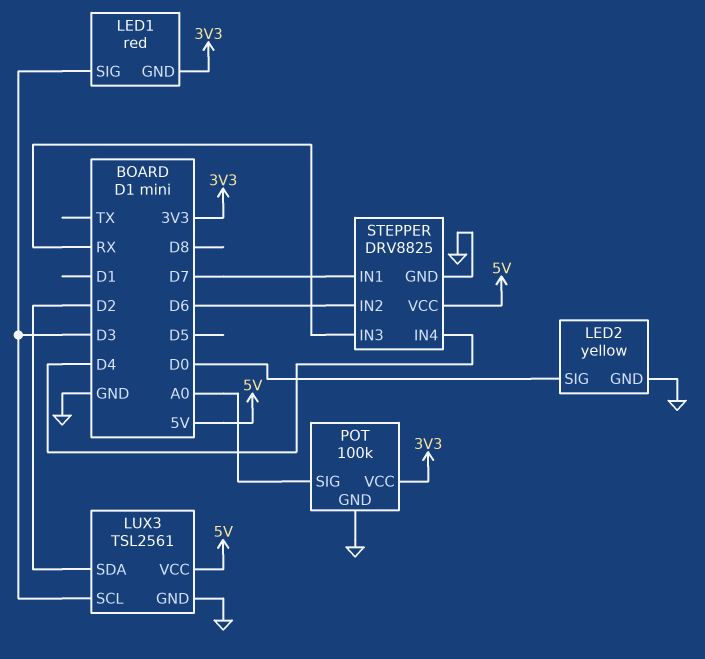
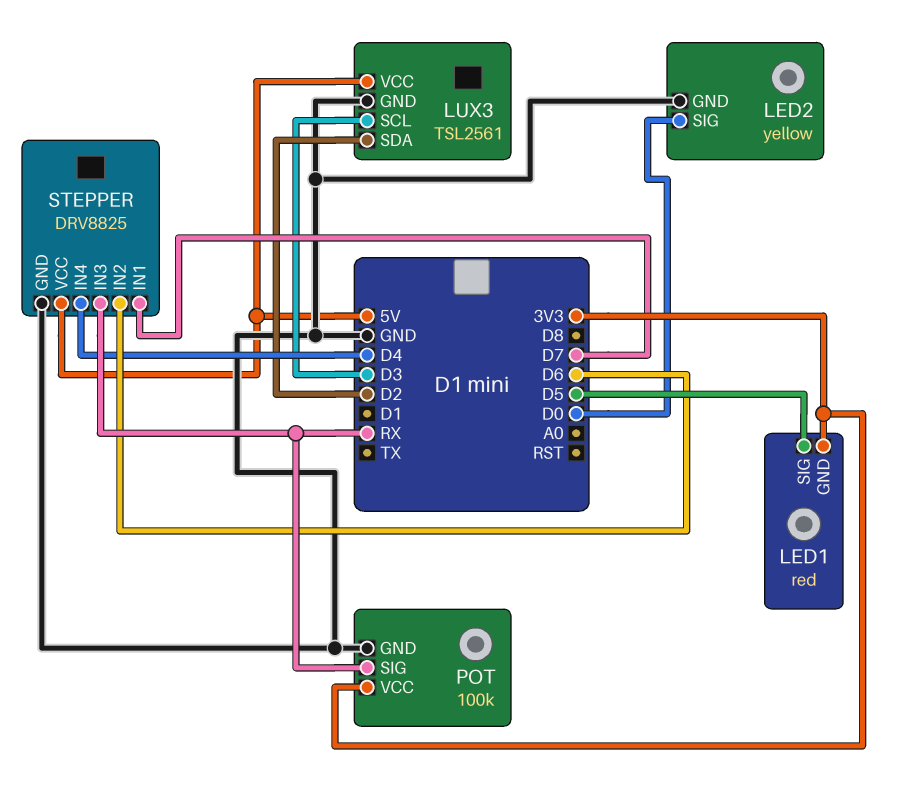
LED1 pin SIG: D3 -> D5
POT pin SIG: A0 -> RX

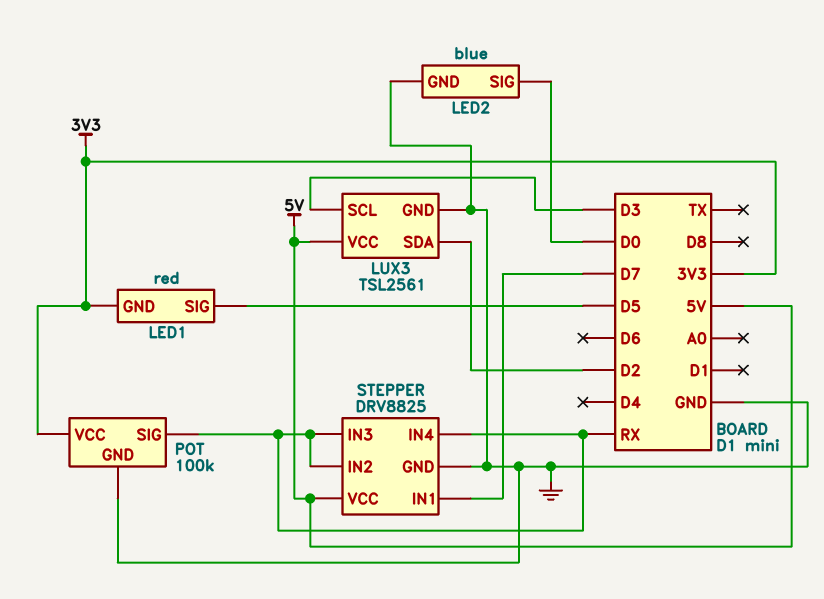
LED2: yellow -> blue
STEPPER pin IN2: D6 -> RX
STEPPER pin IN4: D4 -> RX

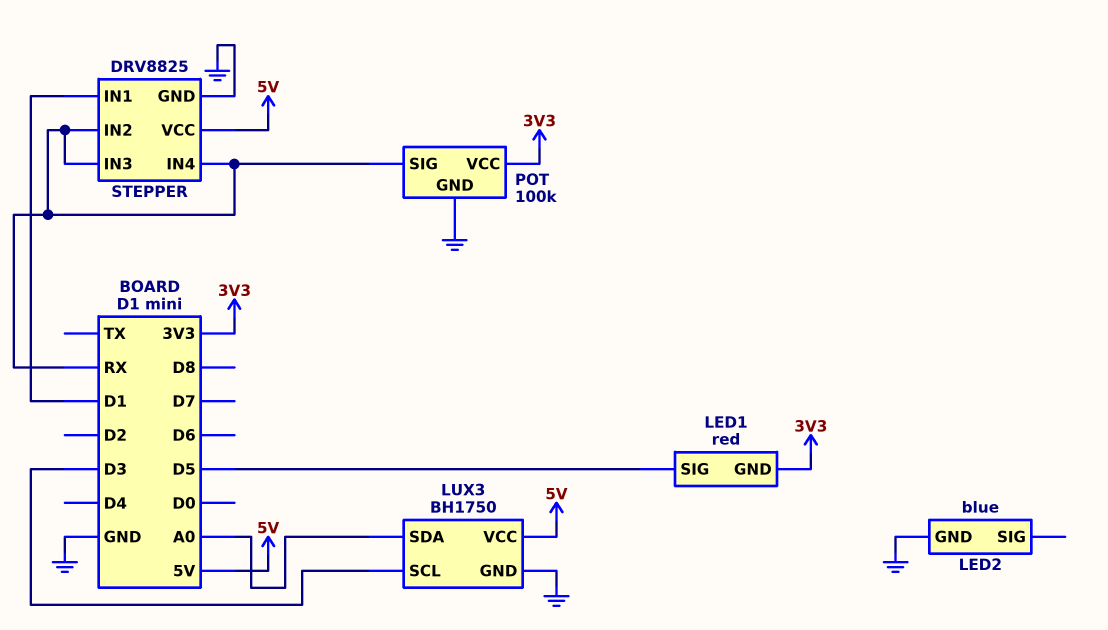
LED2 pin SIG: D0 -> none
LUX3: TSL2561 -> BH1750
LUX3 pin SDA: D2 -> A0
STEPPER pin IN1: D7 -> D1

